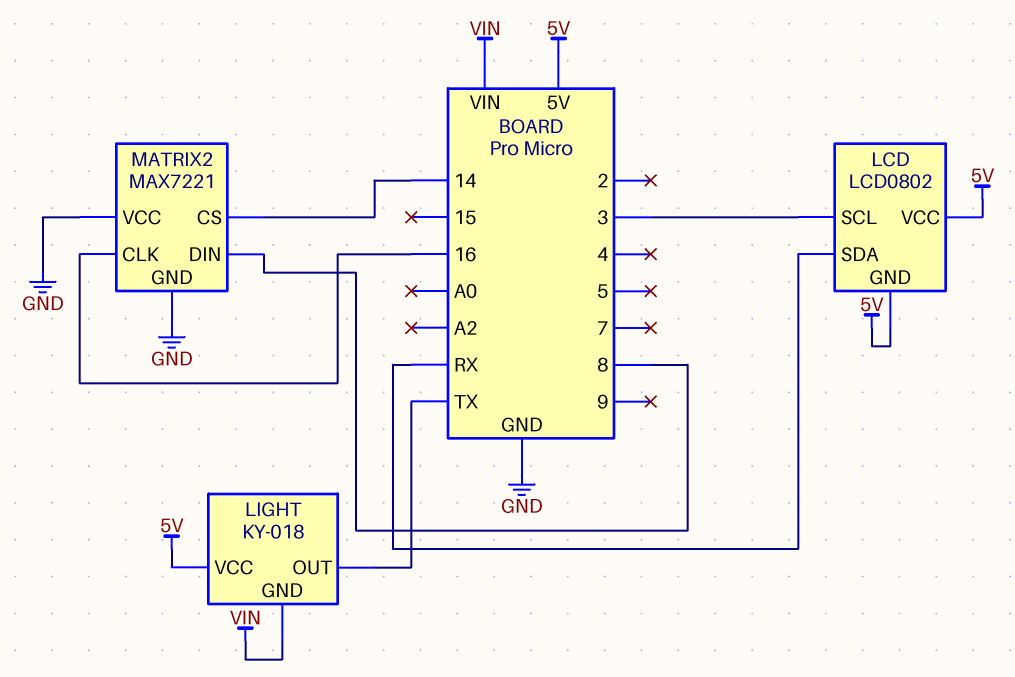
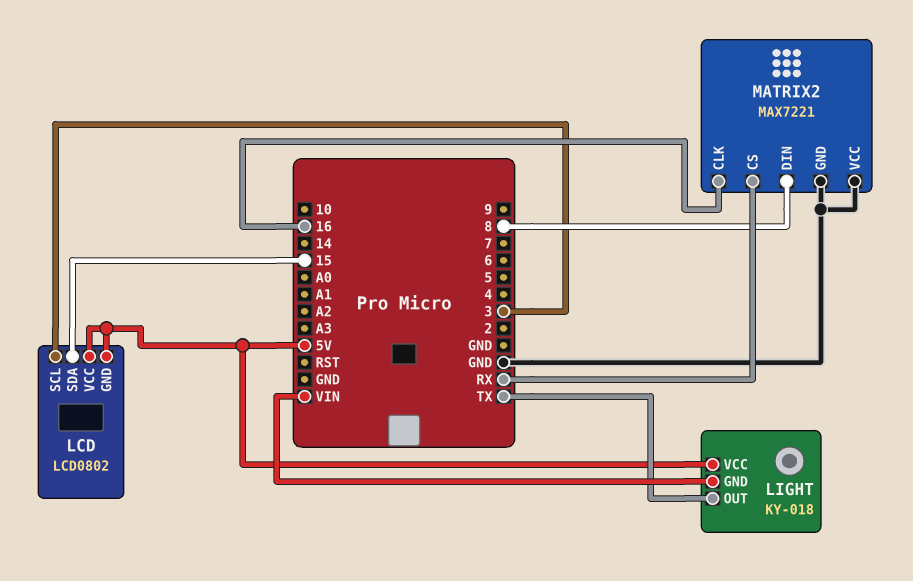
LCD pin SDA: RX -> 15
MATRIX2 pin CS: 14 -> RX

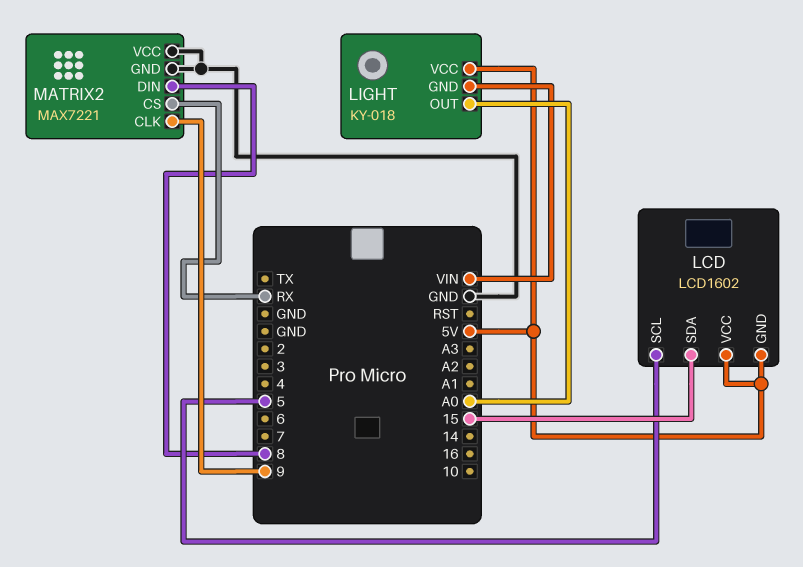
LCD: LCD0802 -> LCD1602
LCD pin SCL: 3 -> 5
LIGHT pin OUT: TX -> A0
MATRIX2 pin CLK: 16 -> 9

